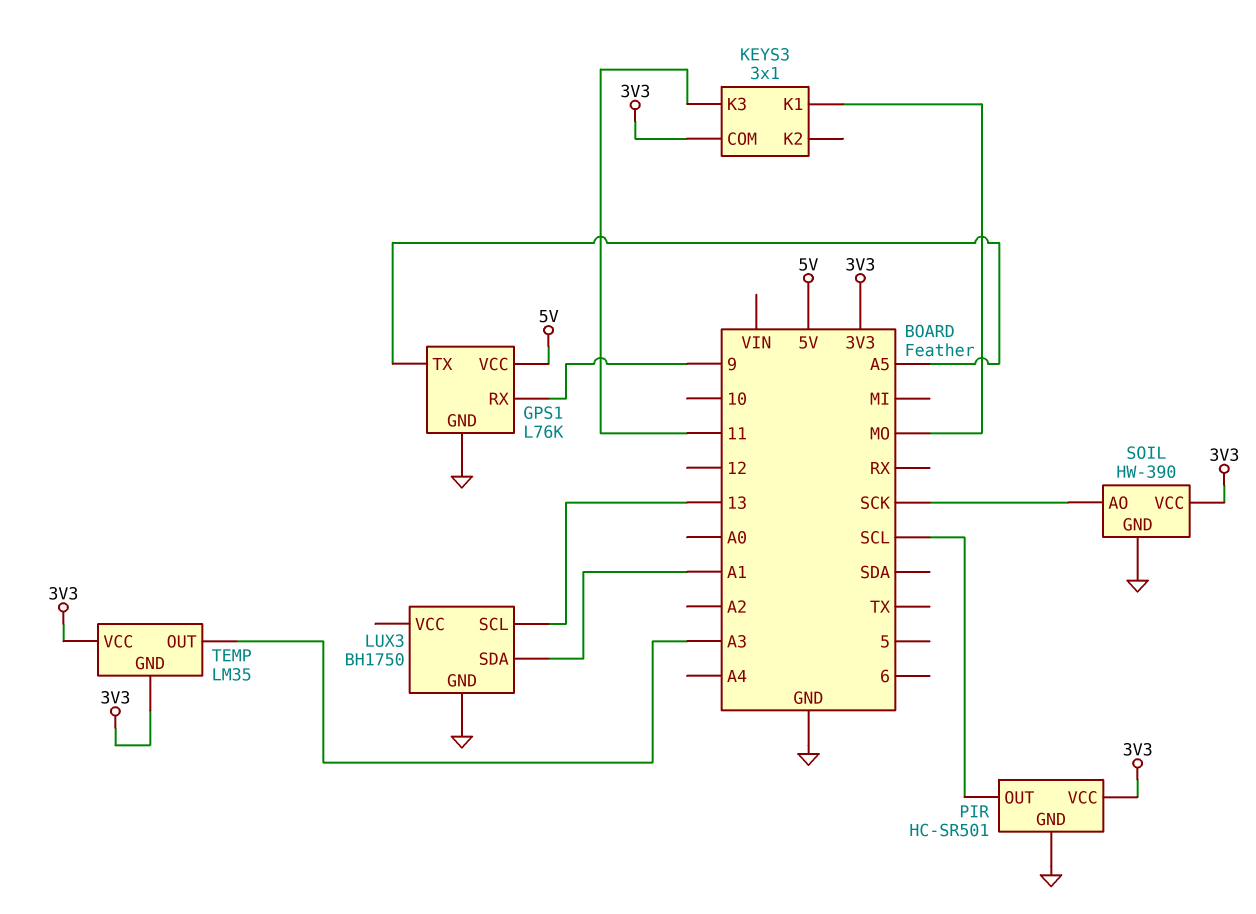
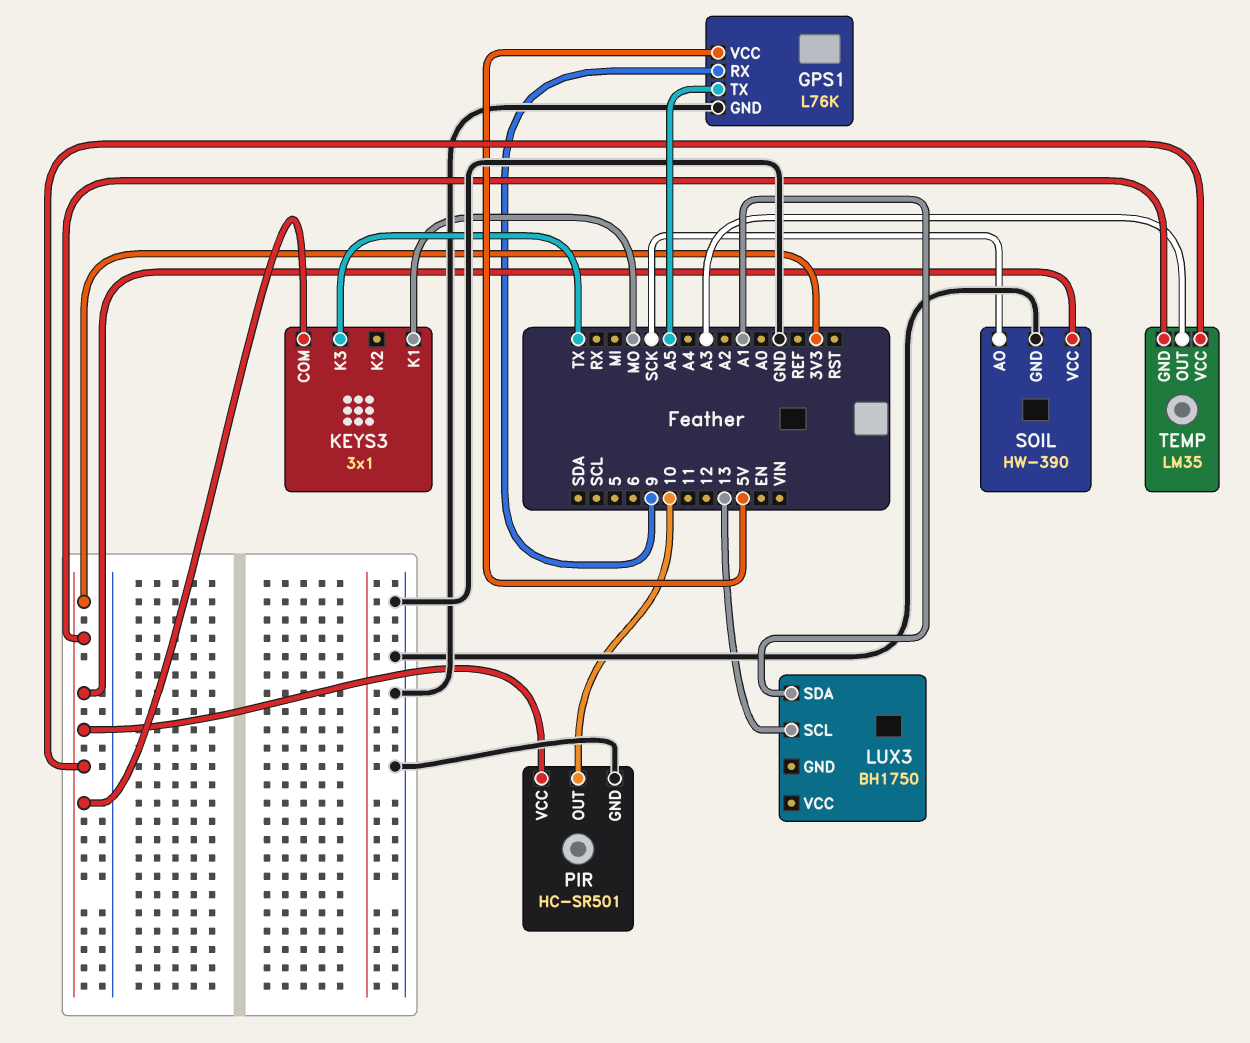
KEYS3 pin K3: 11 -> TX
LUX3 pin GND: GND -> none
PIR pin OUT: SCL -> 10

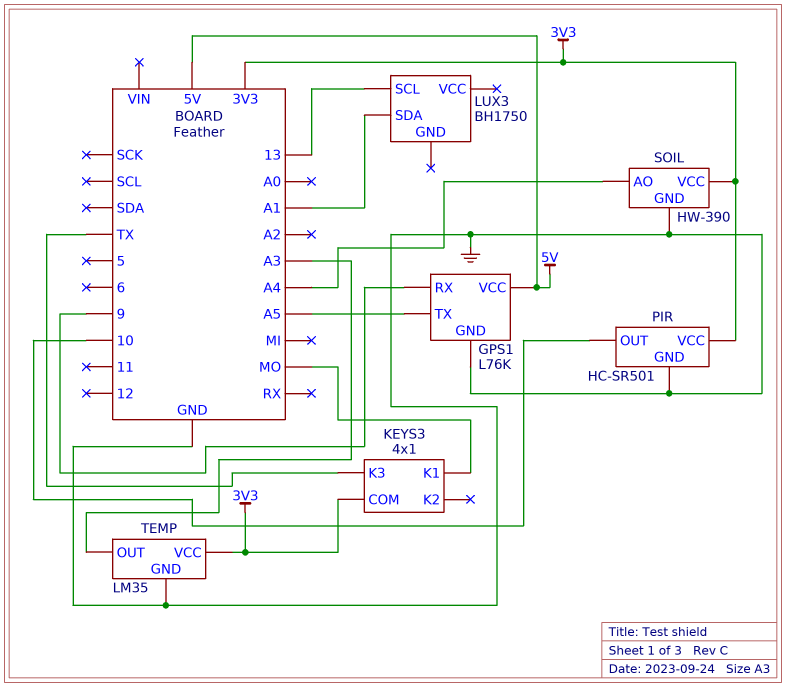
KEYS3: 3x1 -> 4x1
SOIL pin AO: SCK -> A4
TEMP pin GND: 3V3 -> GND

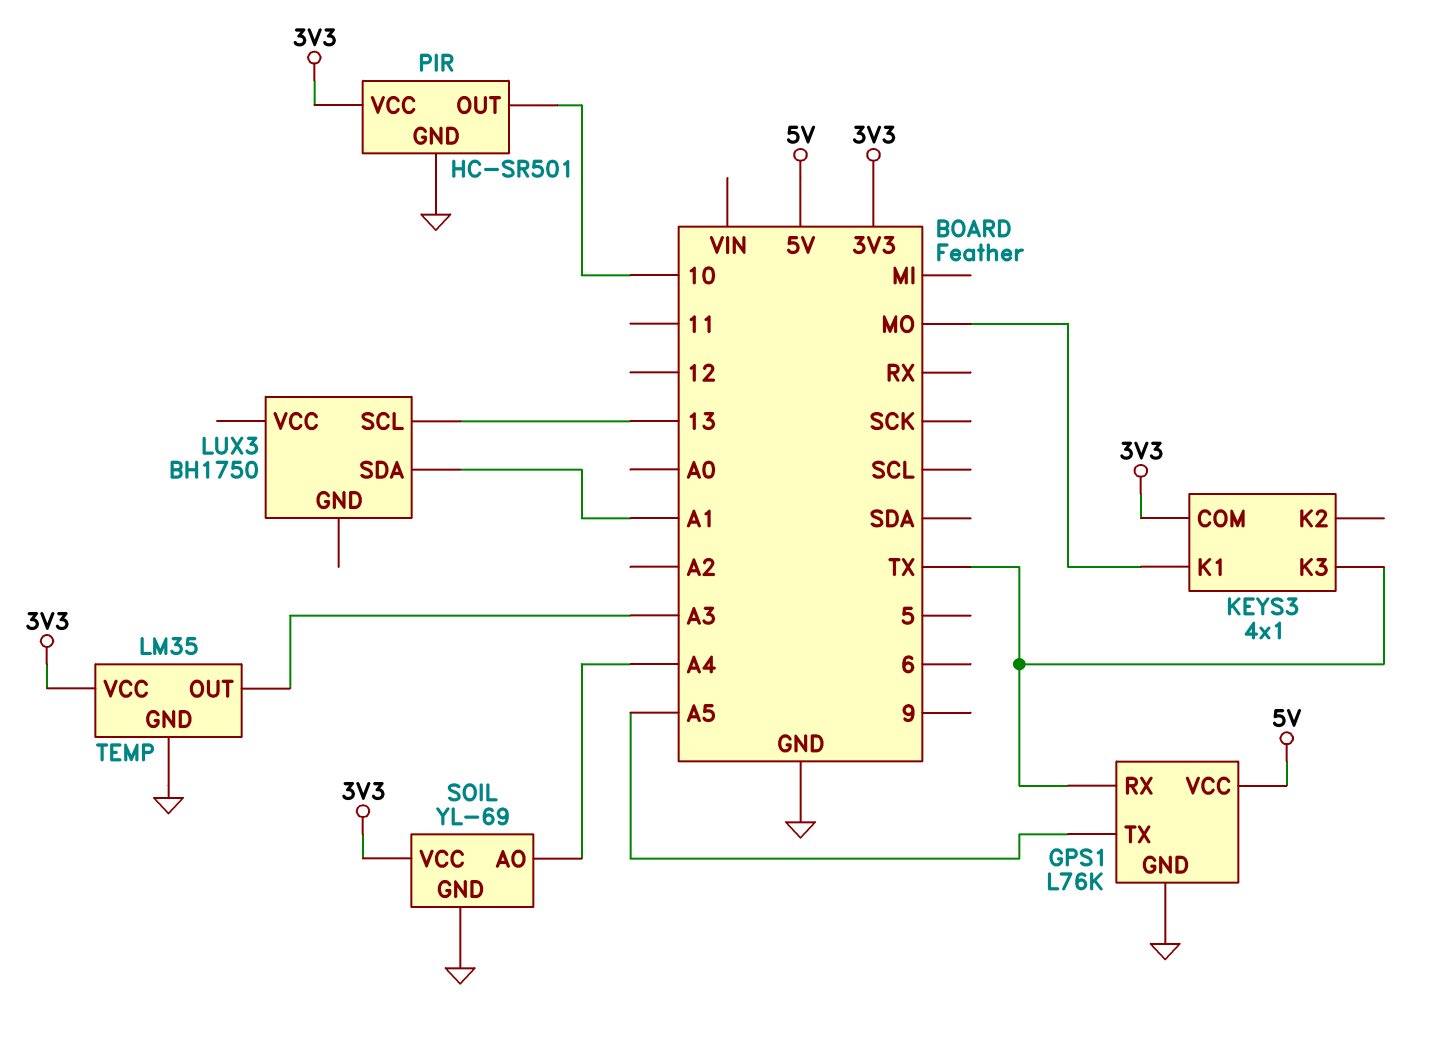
GPS1 pin RX: 9 -> TX
SOIL: HW-390 -> YL-69

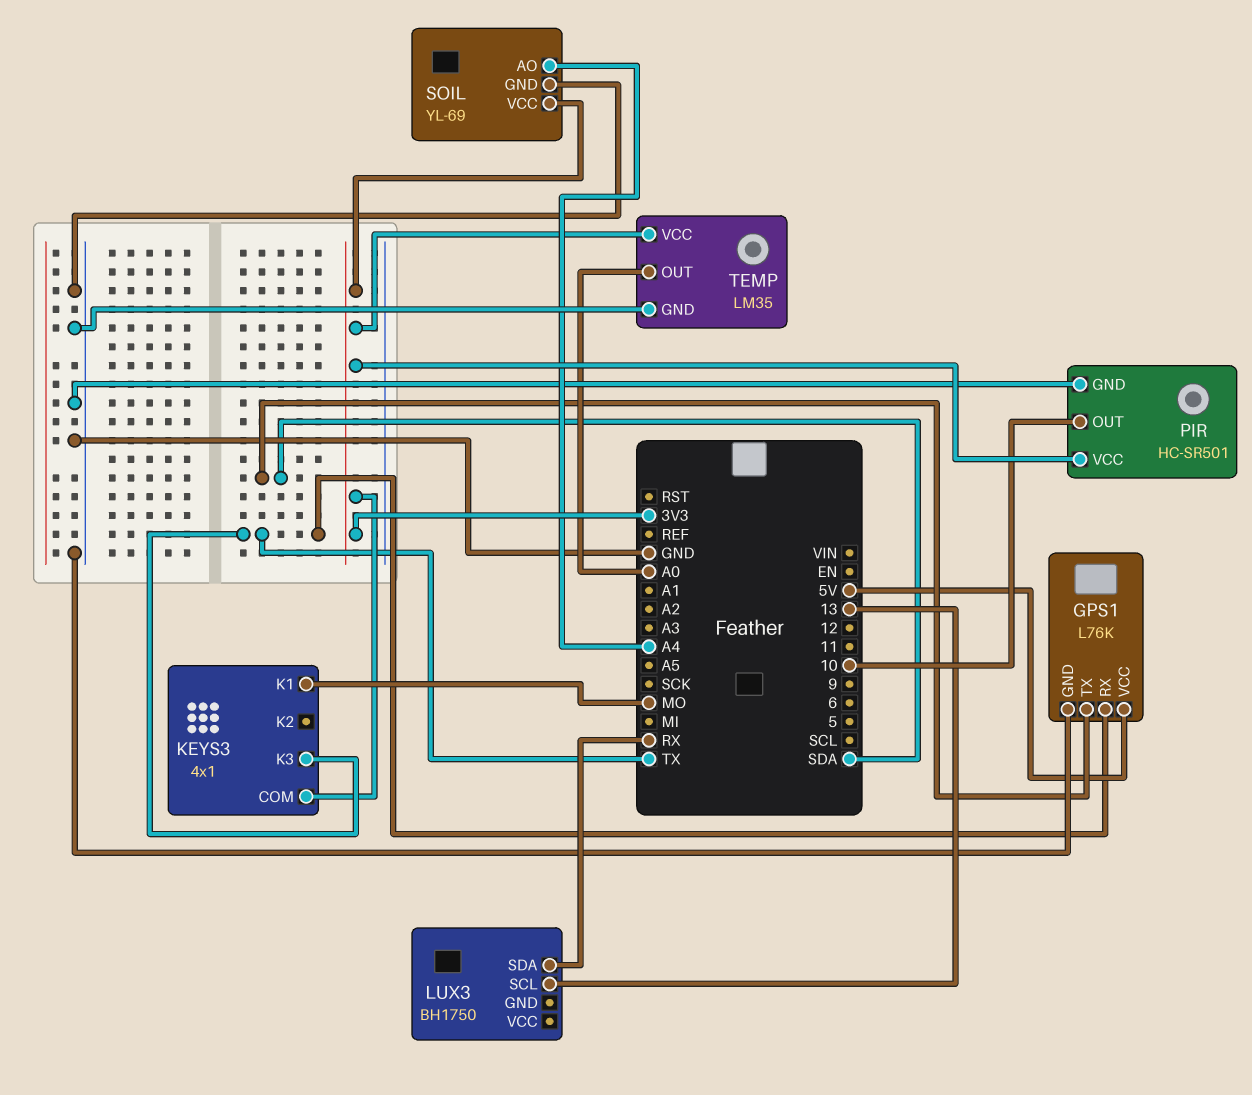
GPS1 pin TX: A5 -> SDA
LUX3 pin SDA: A1 -> RX
TEMP pin OUT: A3 -> A0

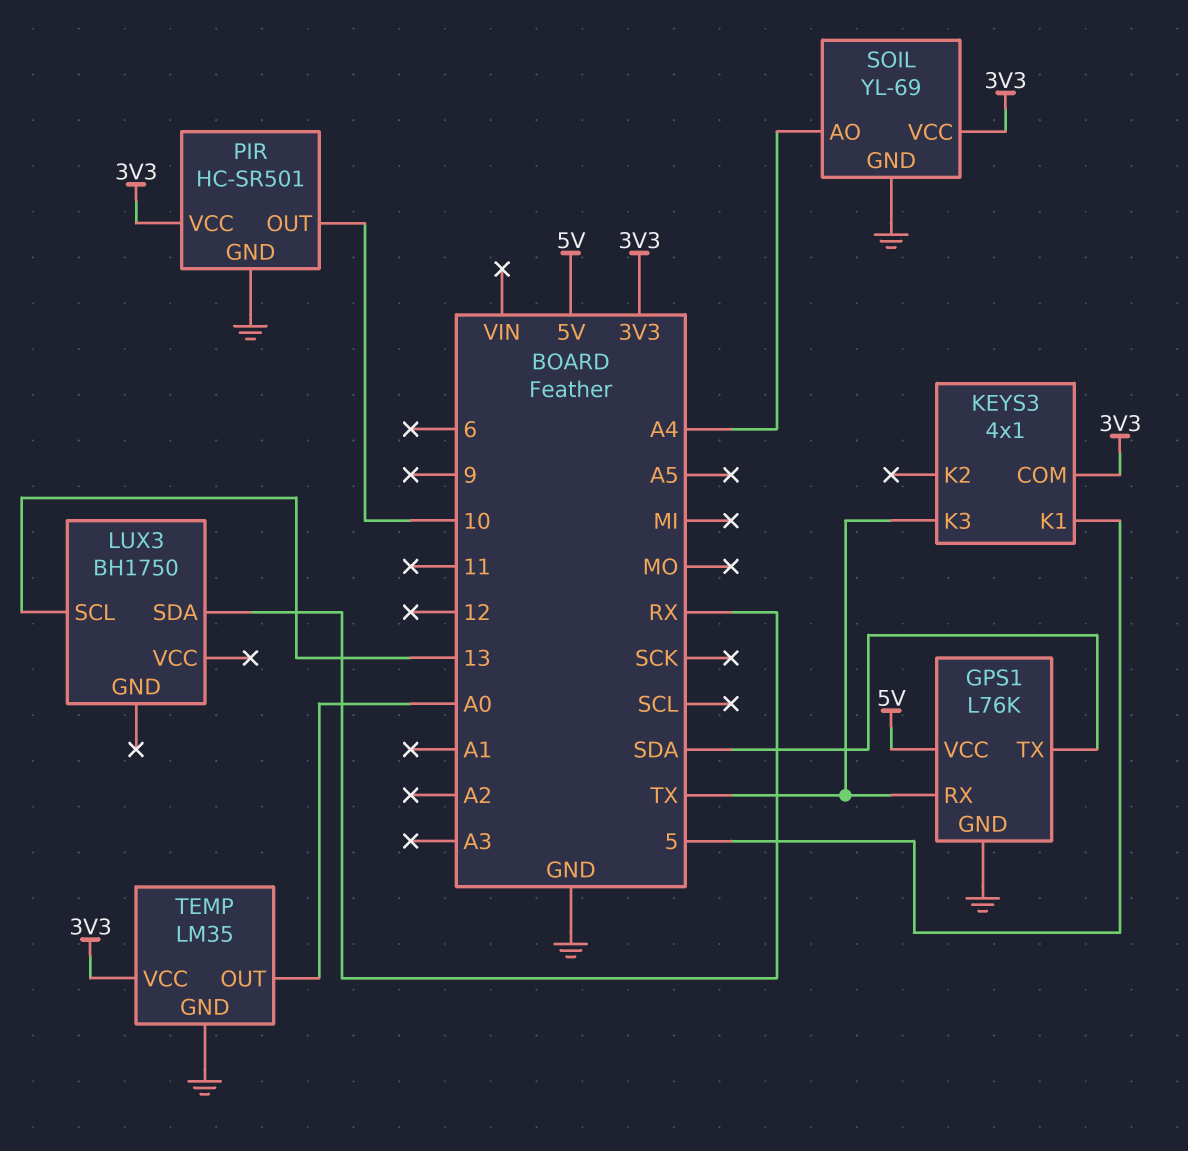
KEYS3 pin K1: MO -> 5

